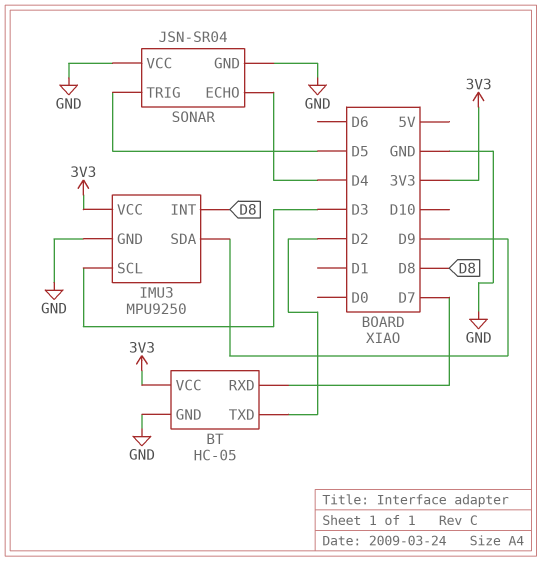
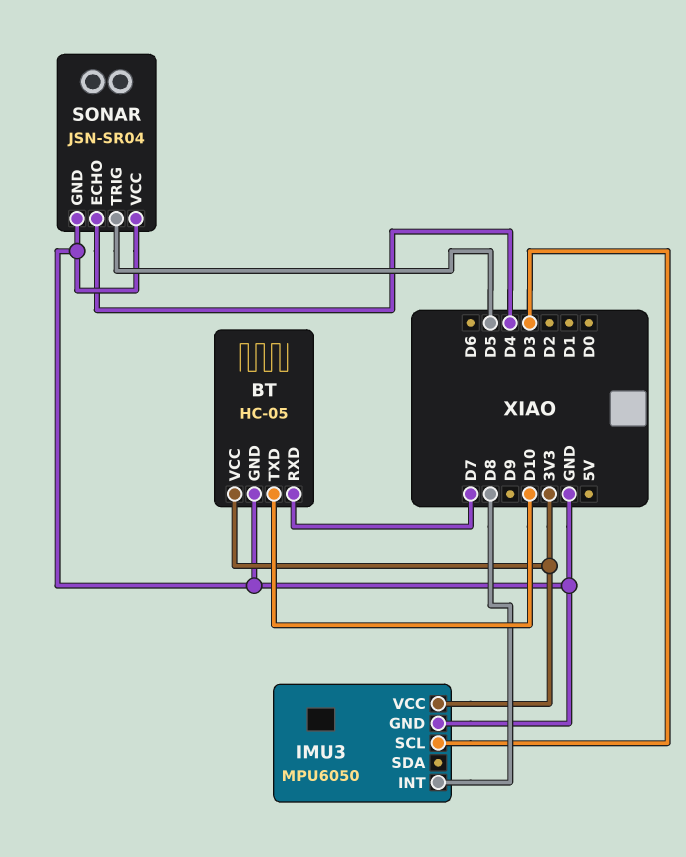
BT pin TXD: D2 -> D10
IMU3: MPU9250 -> MPU6050
IMU3 pin SDA: D9 -> none

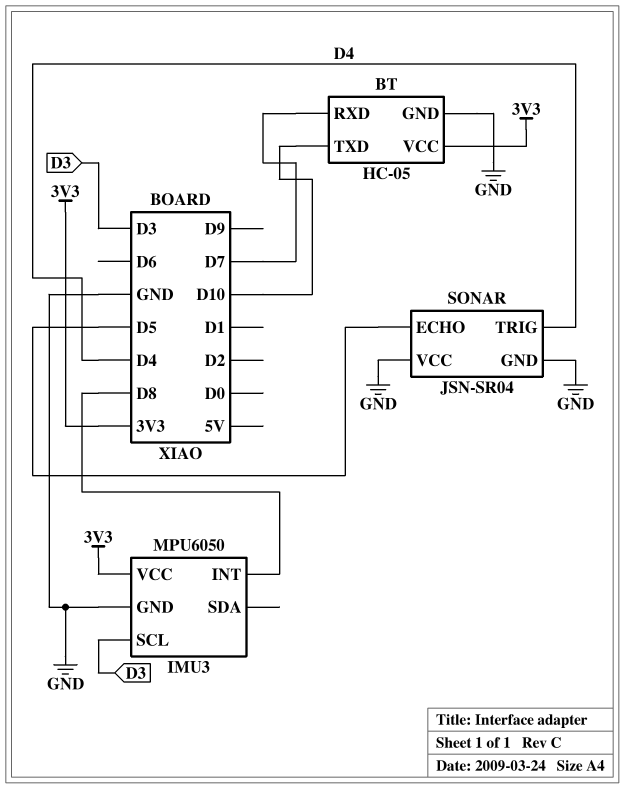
SONAR pin ECHO: D4 -> D5
SONAR pin TRIG: D5 -> D4

